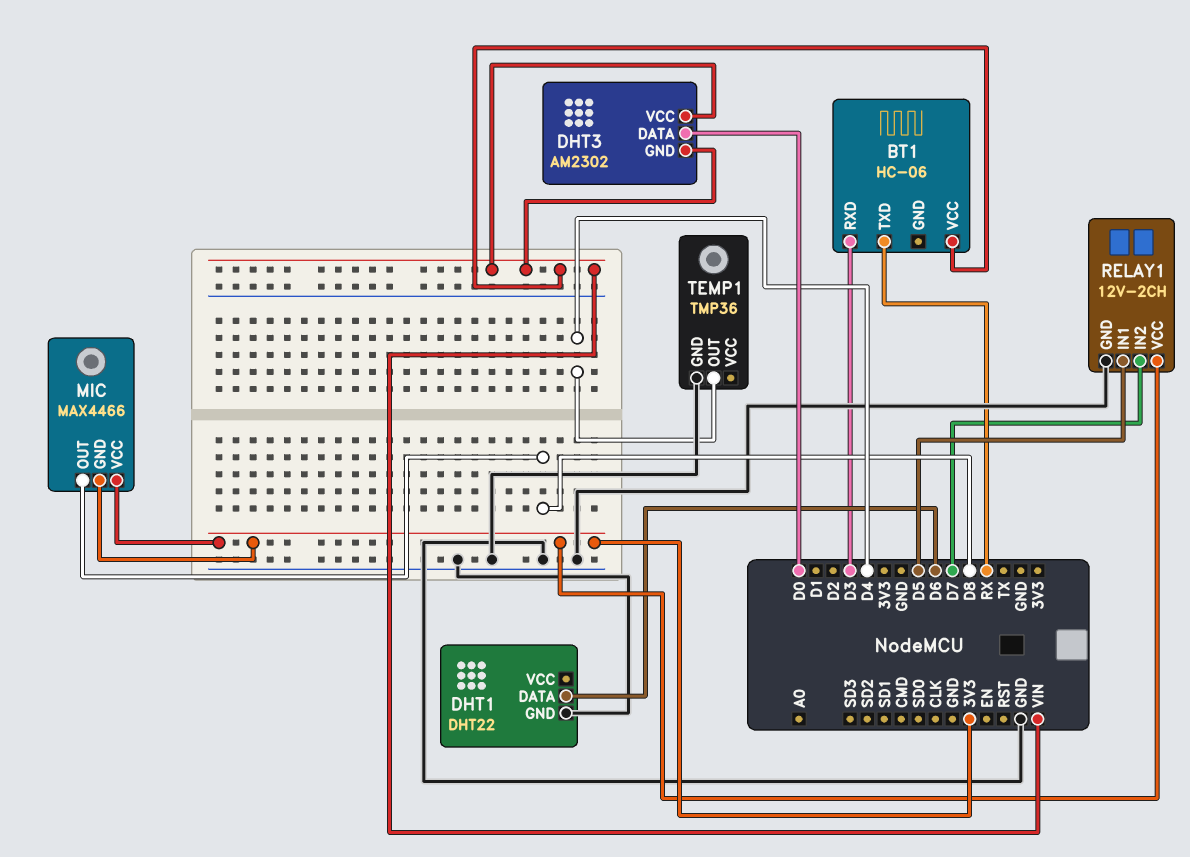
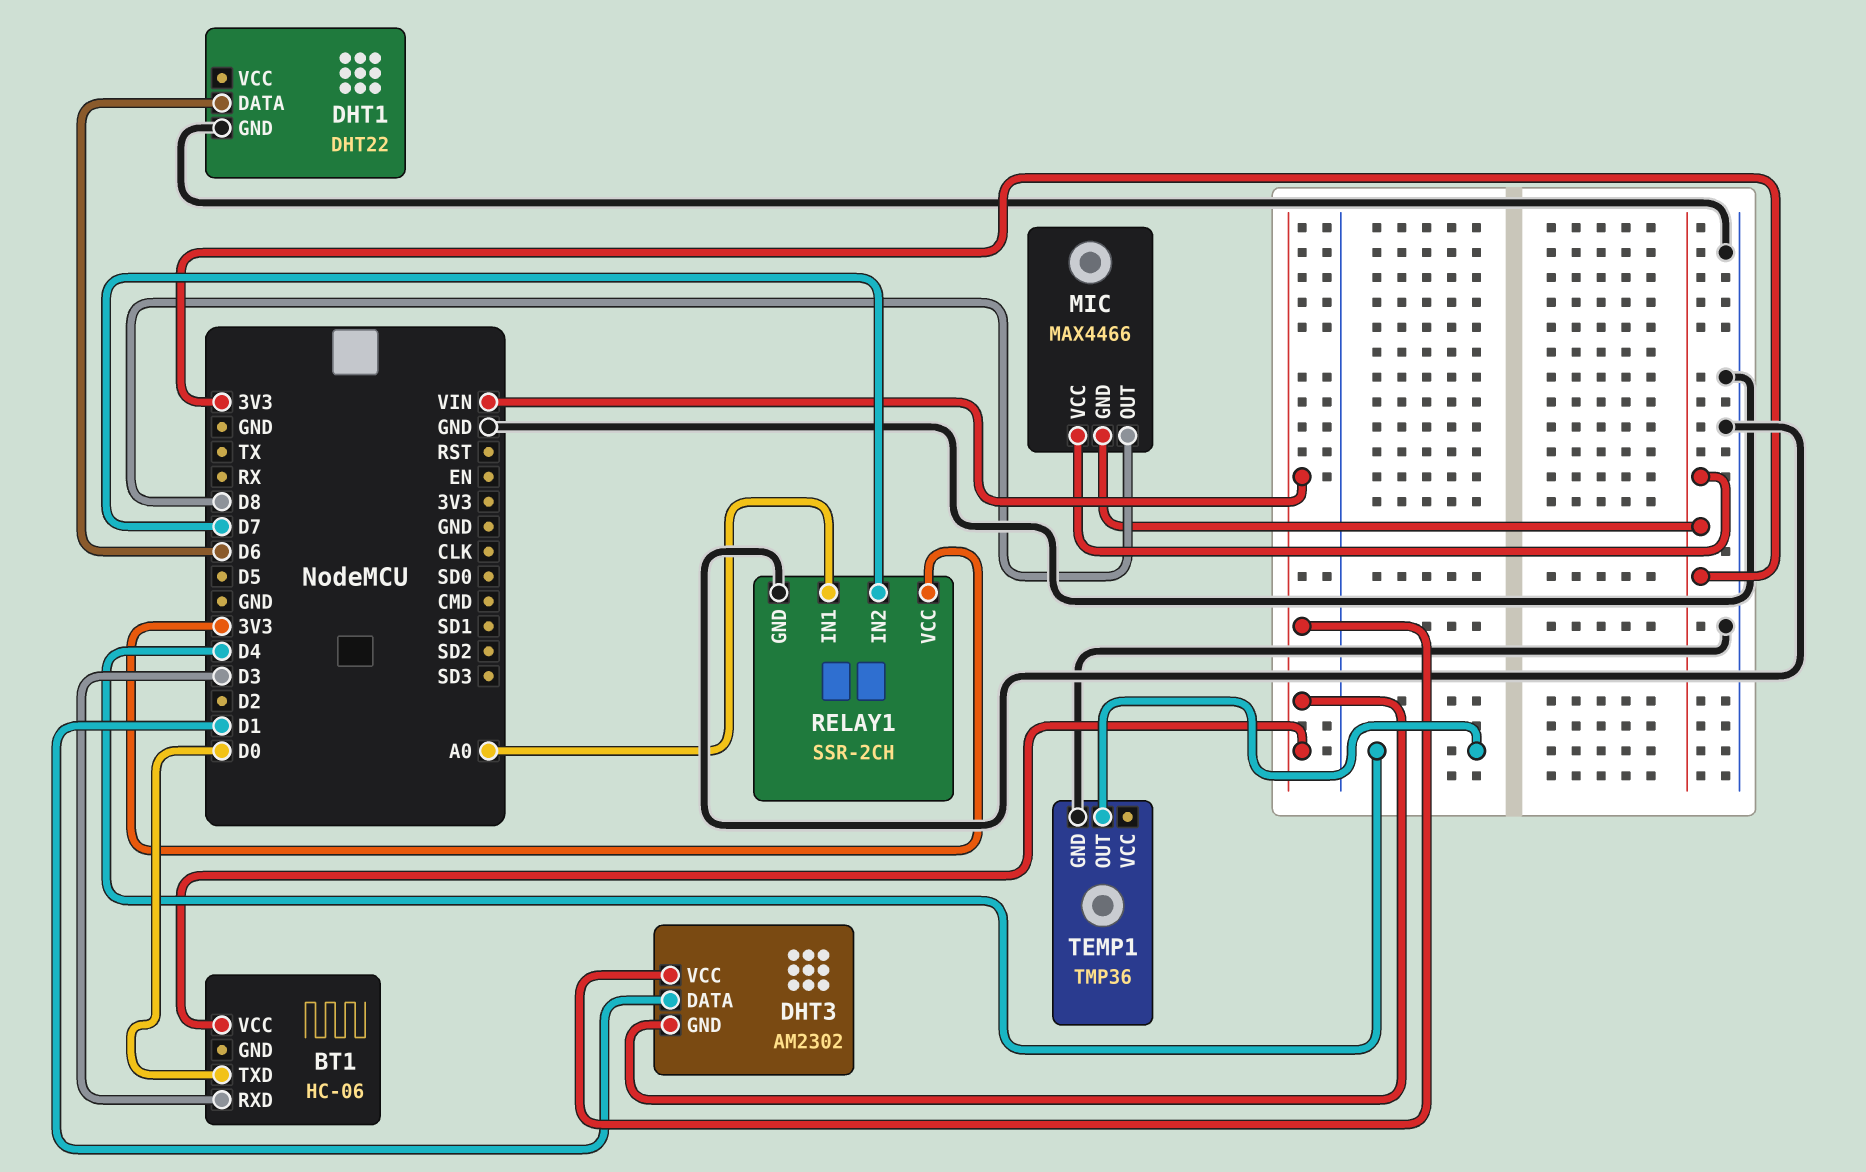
BT1 pin TXD: RX -> D0
DHT3 pin DATA: D0 -> D1
RELAY1: 12V-2CH -> SSR-2CH
RELAY1 pin IN1: D5 -> A0

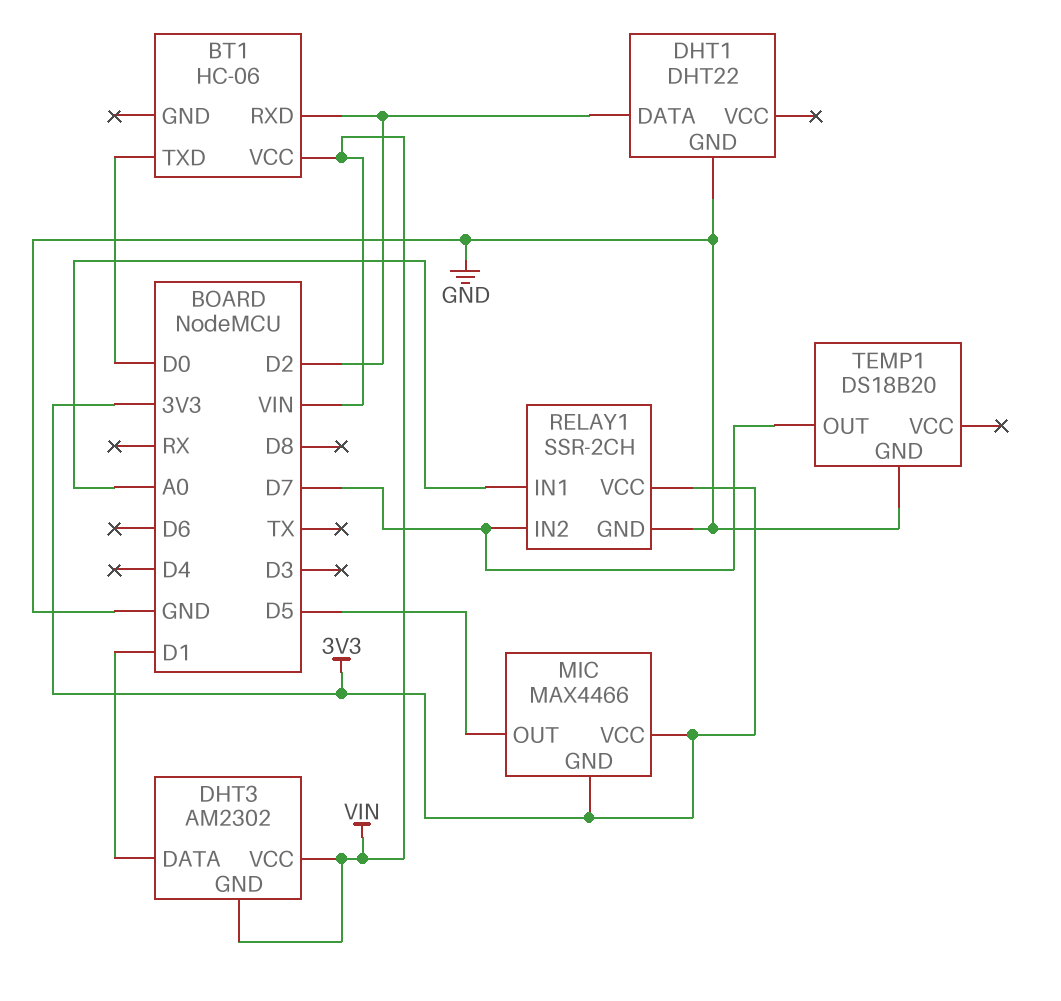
BT1 pin RXD: D3 -> D2
DHT1 pin DATA: D6 -> D2
MIC pin OUT: D8 -> D5
TEMP1: TMP36 -> DS18B20
TEMP1 pin OUT: D4 -> D7

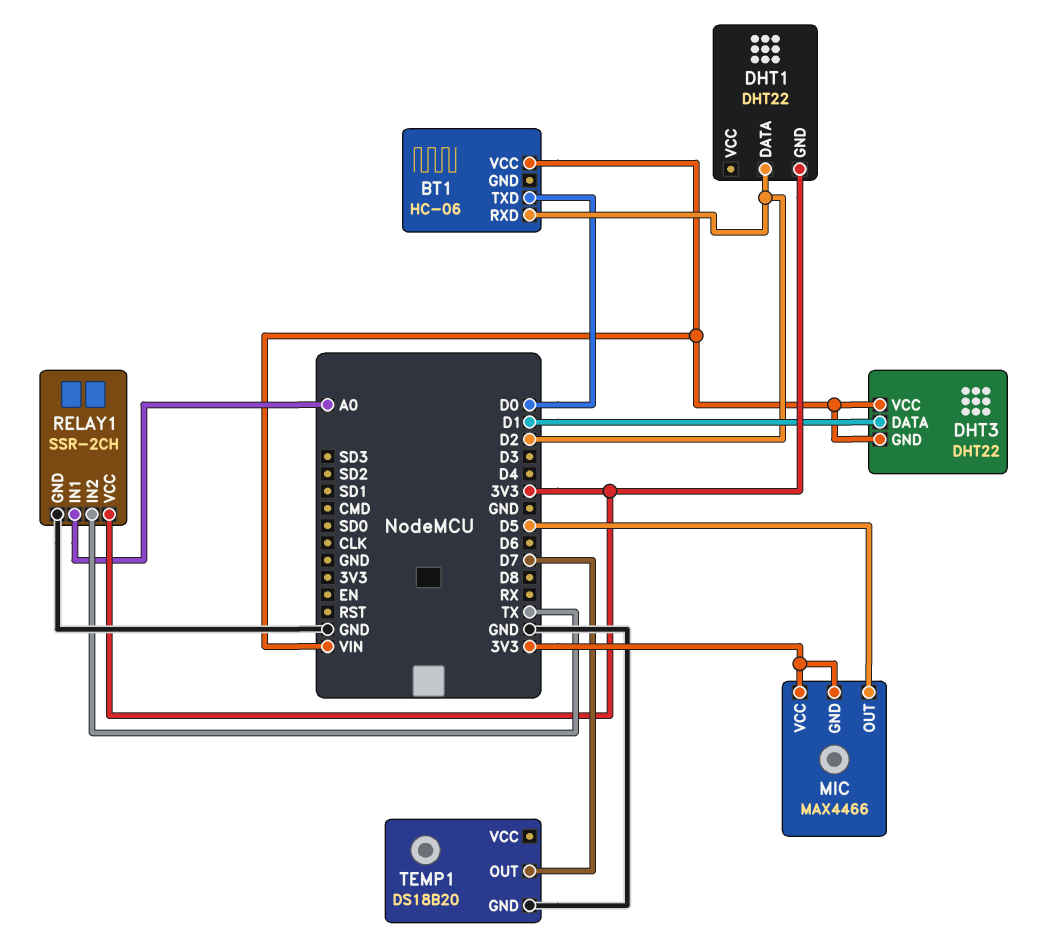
DHT1 pin GND: GND -> 3V3
DHT3: AM2302 -> DHT22
RELAY1 pin IN2: D7 -> TX

